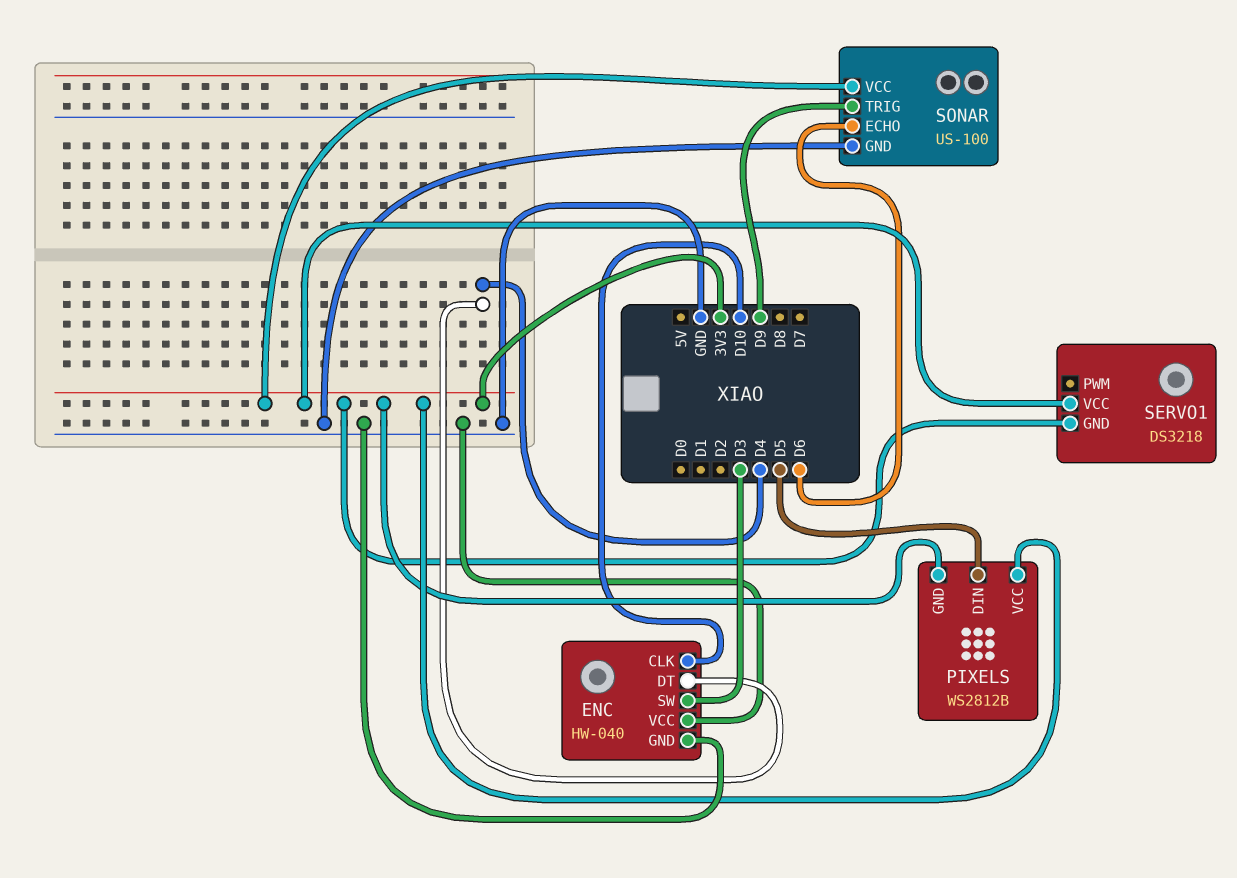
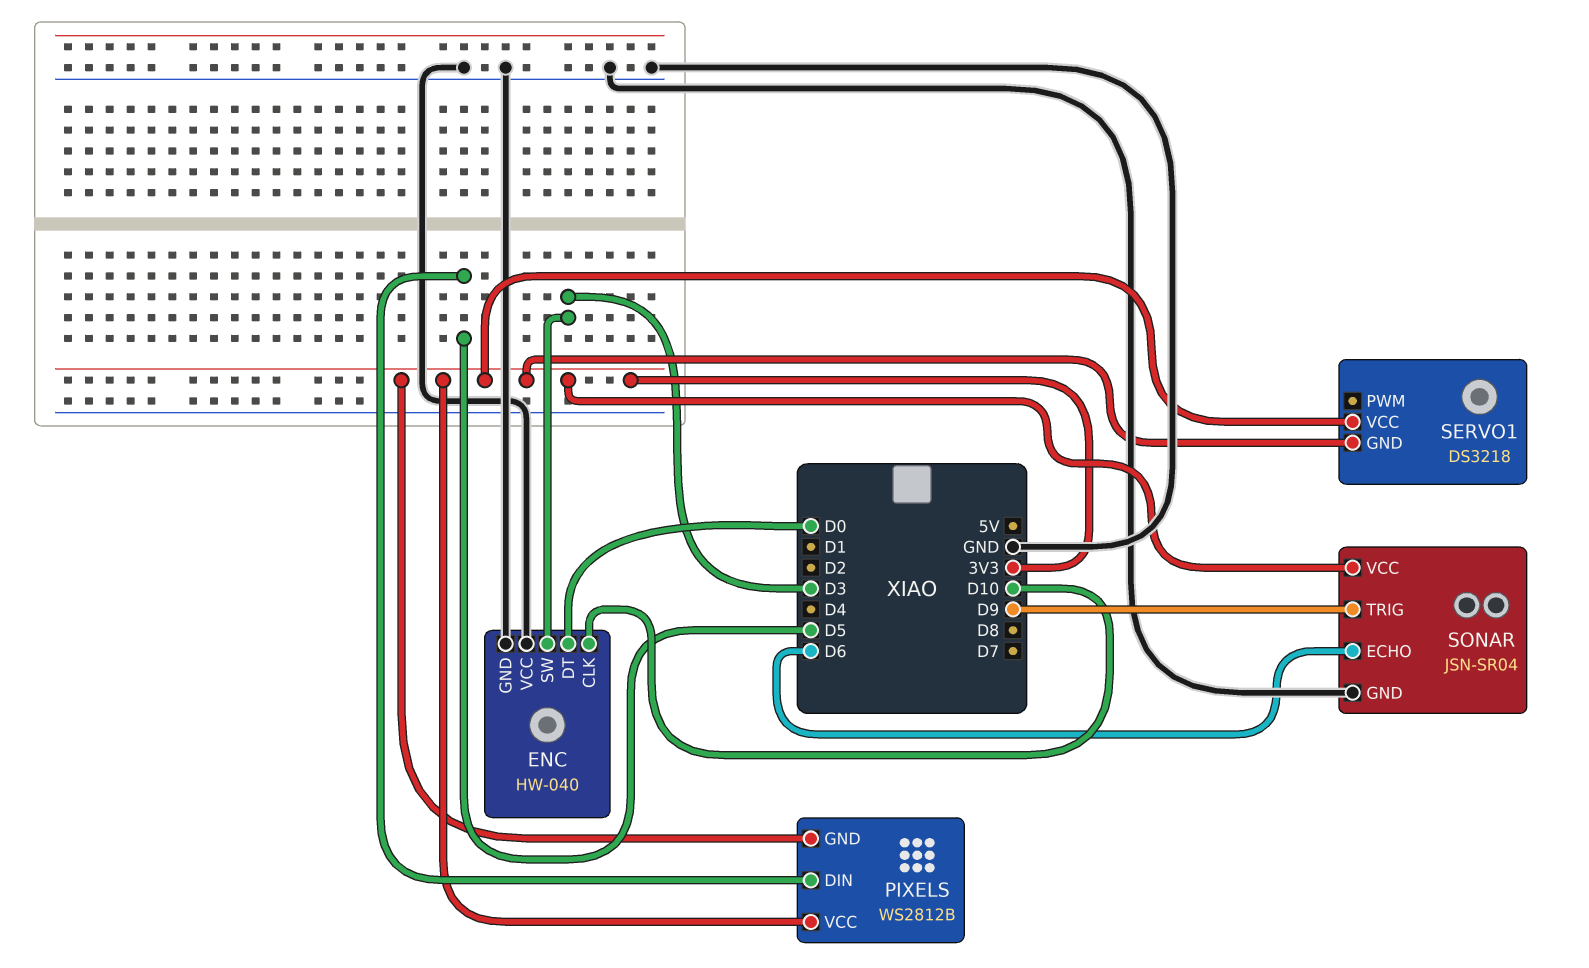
ENC pin DT: D4 -> D0
SONAR: US-100 -> JSN-SR04

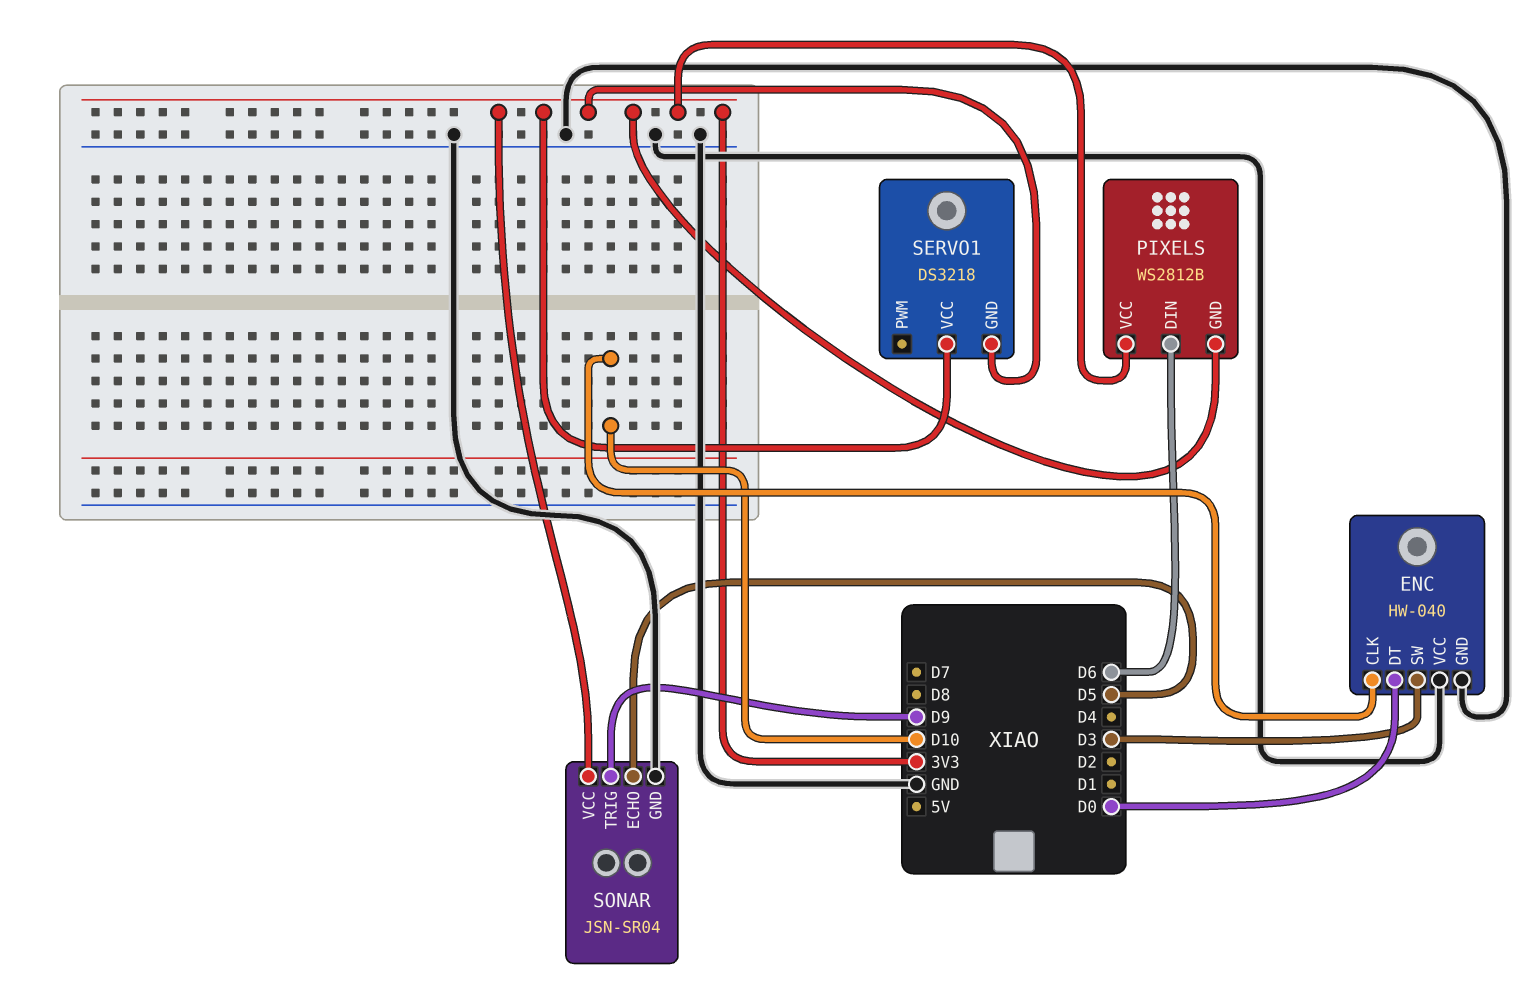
PIXELS pin DIN: D5 -> D6
SONAR pin ECHO: D6 -> D5

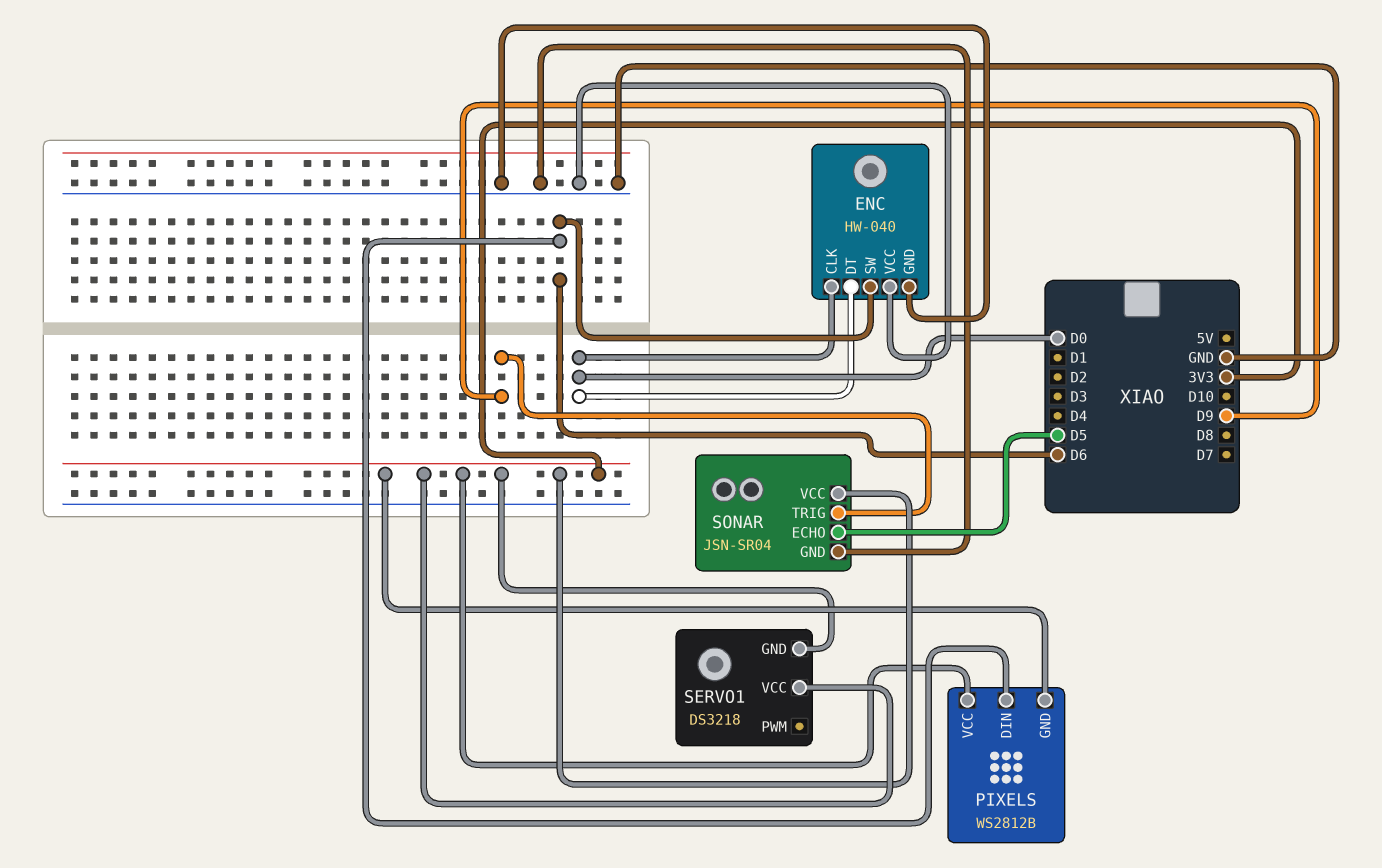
ENC pin CLK: D10 -> D0
ENC pin SW: D3 -> D6

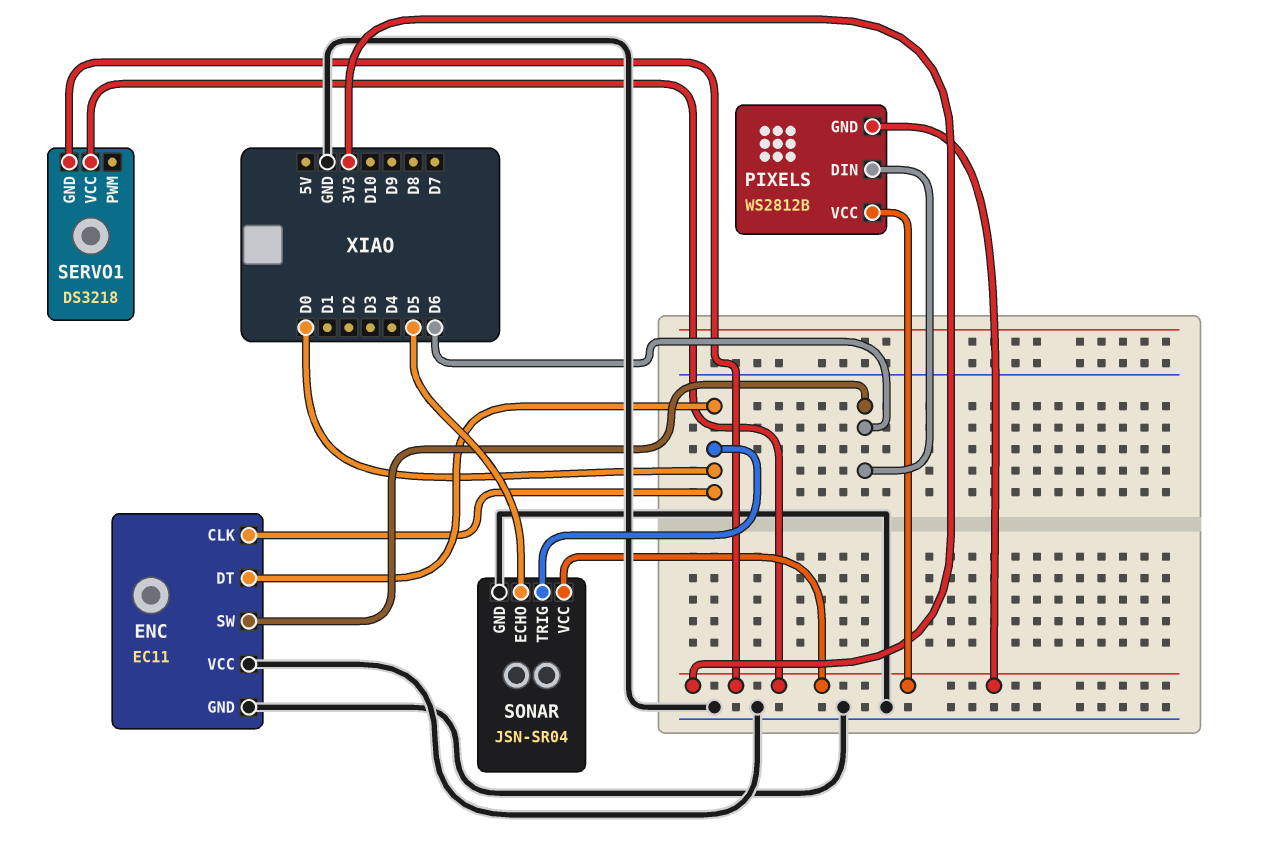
ENC: HW-040 -> EC11
SONAR pin TRIG: D9 -> D0

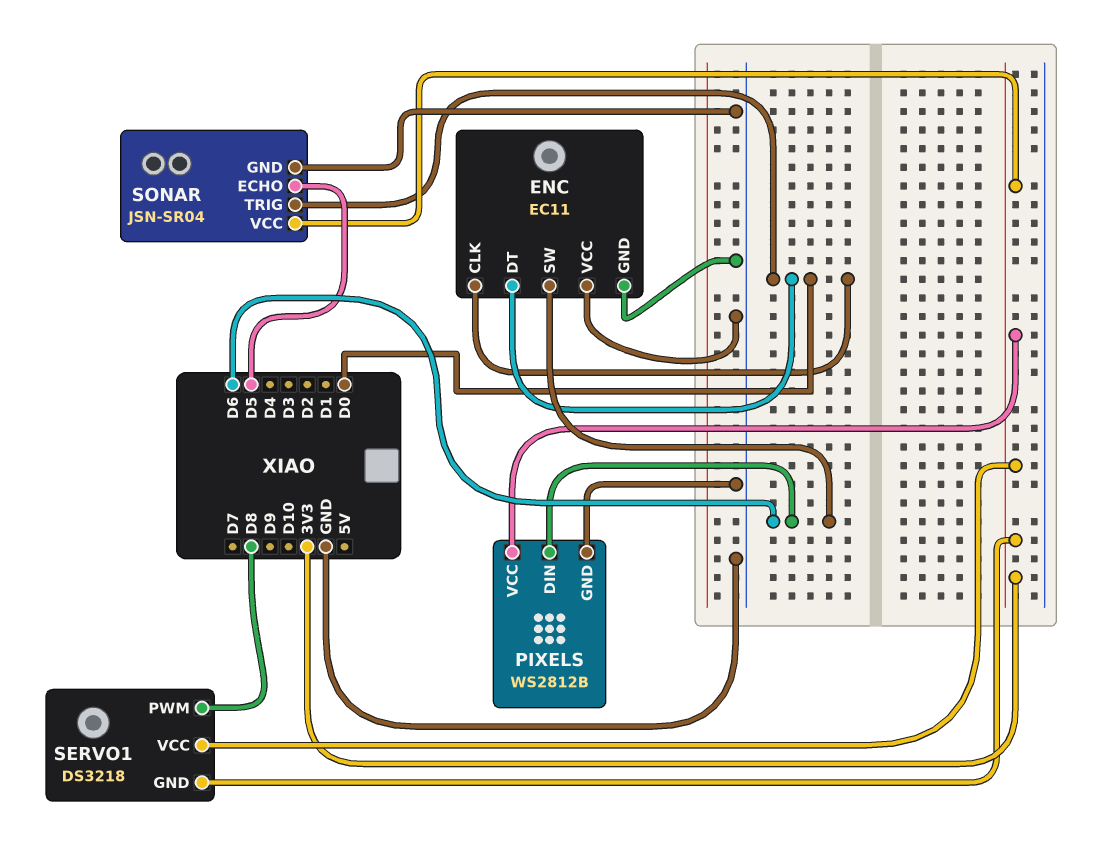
PIXELS pin GND: 3V3 -> GND
SERVO1 pin PWM: none -> D8

